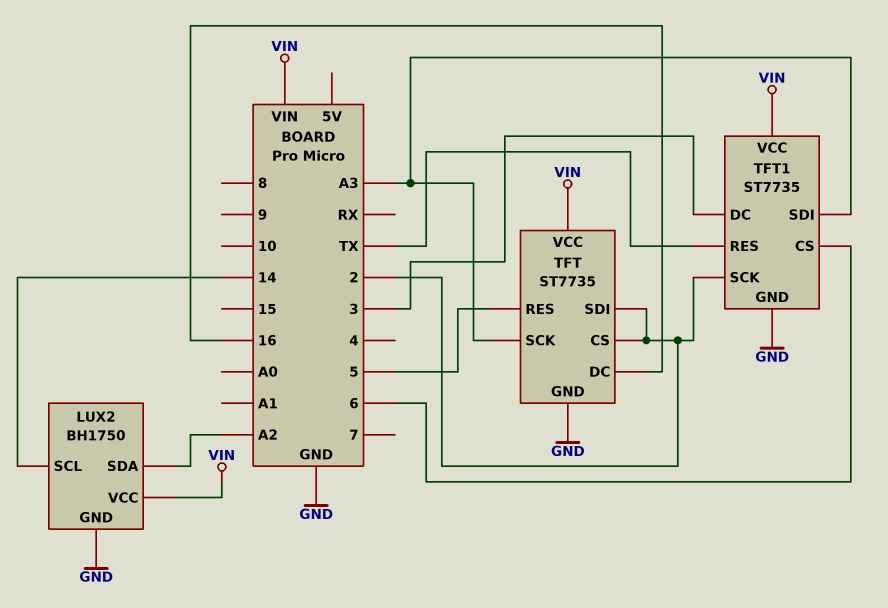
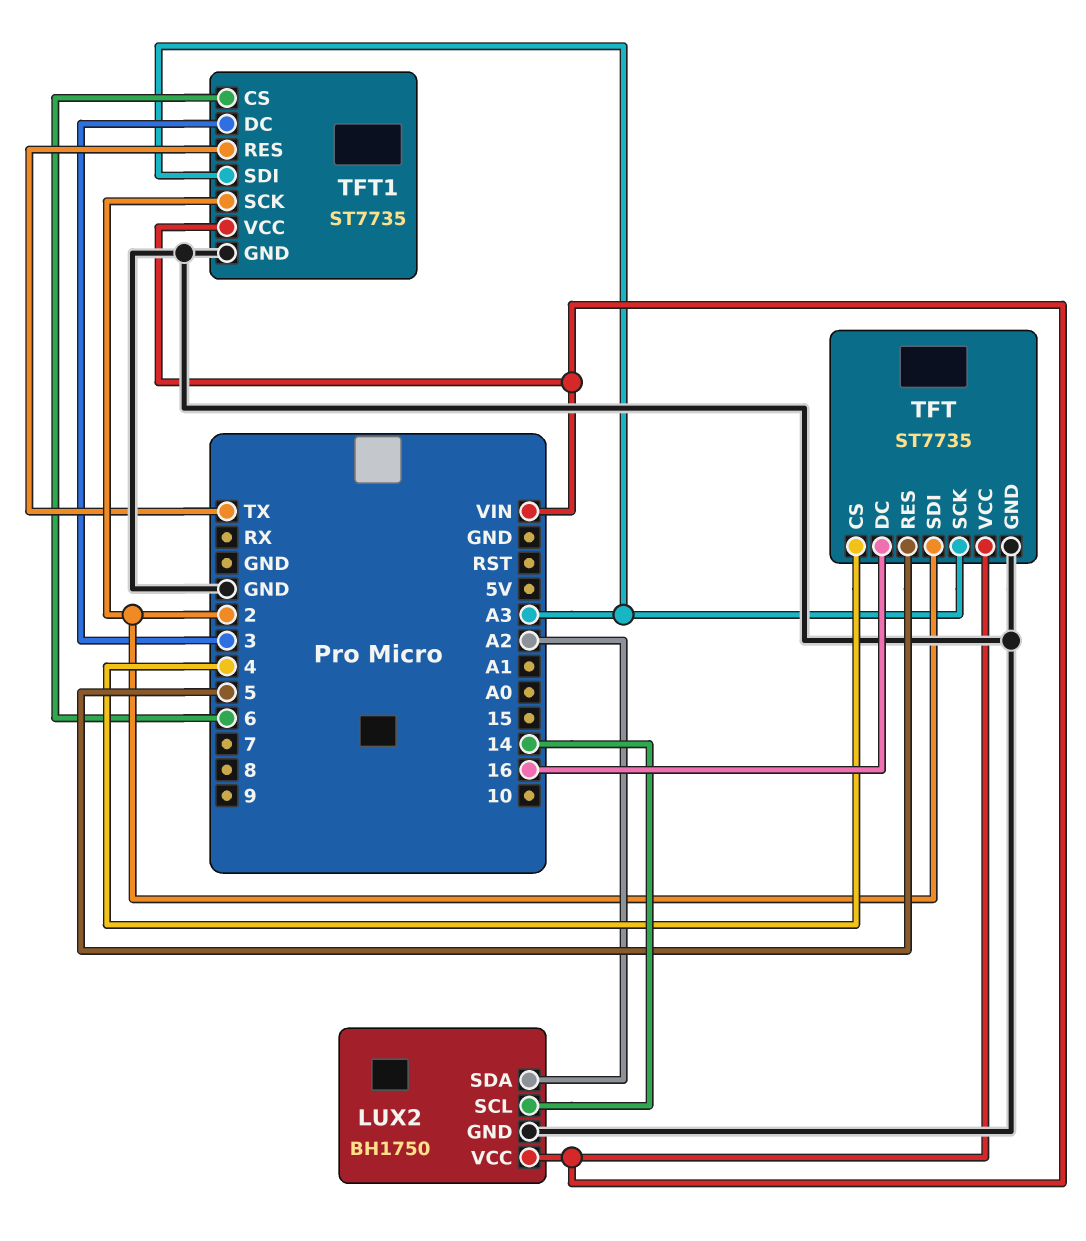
TFT pin CS: 2 -> 4

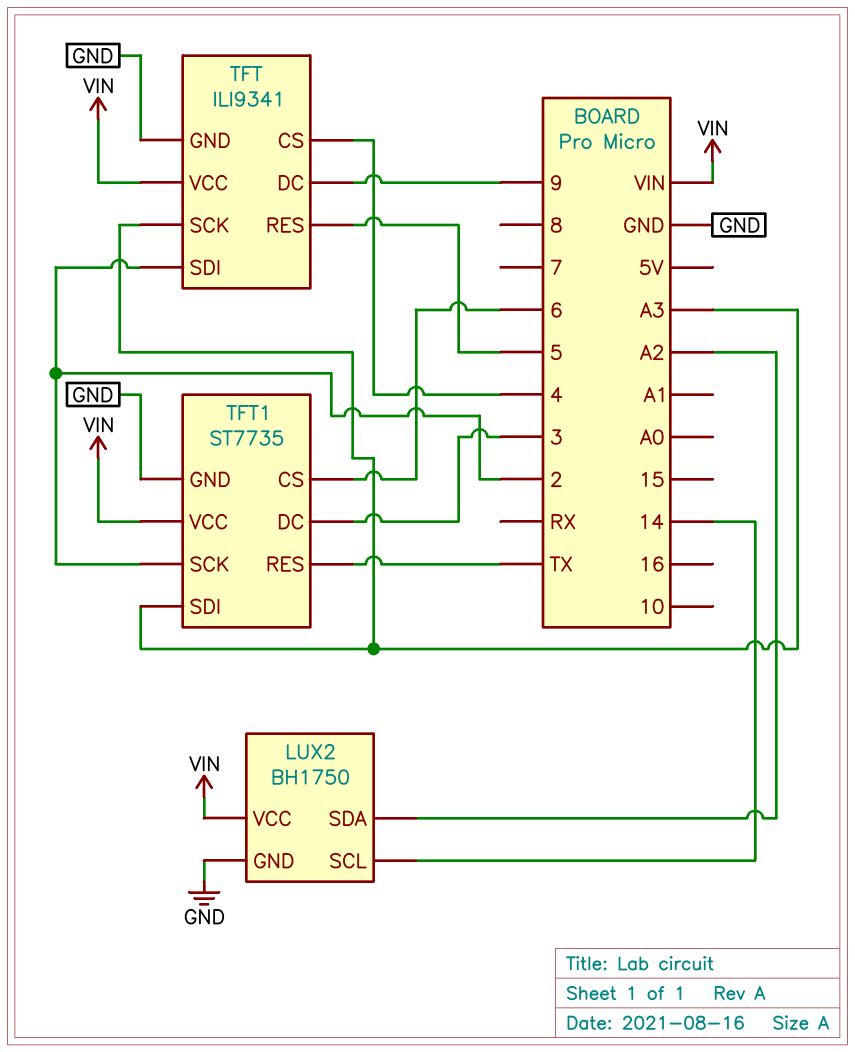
TFT: ST7735 -> ILI9341
TFT pin DC: 16 -> 9

